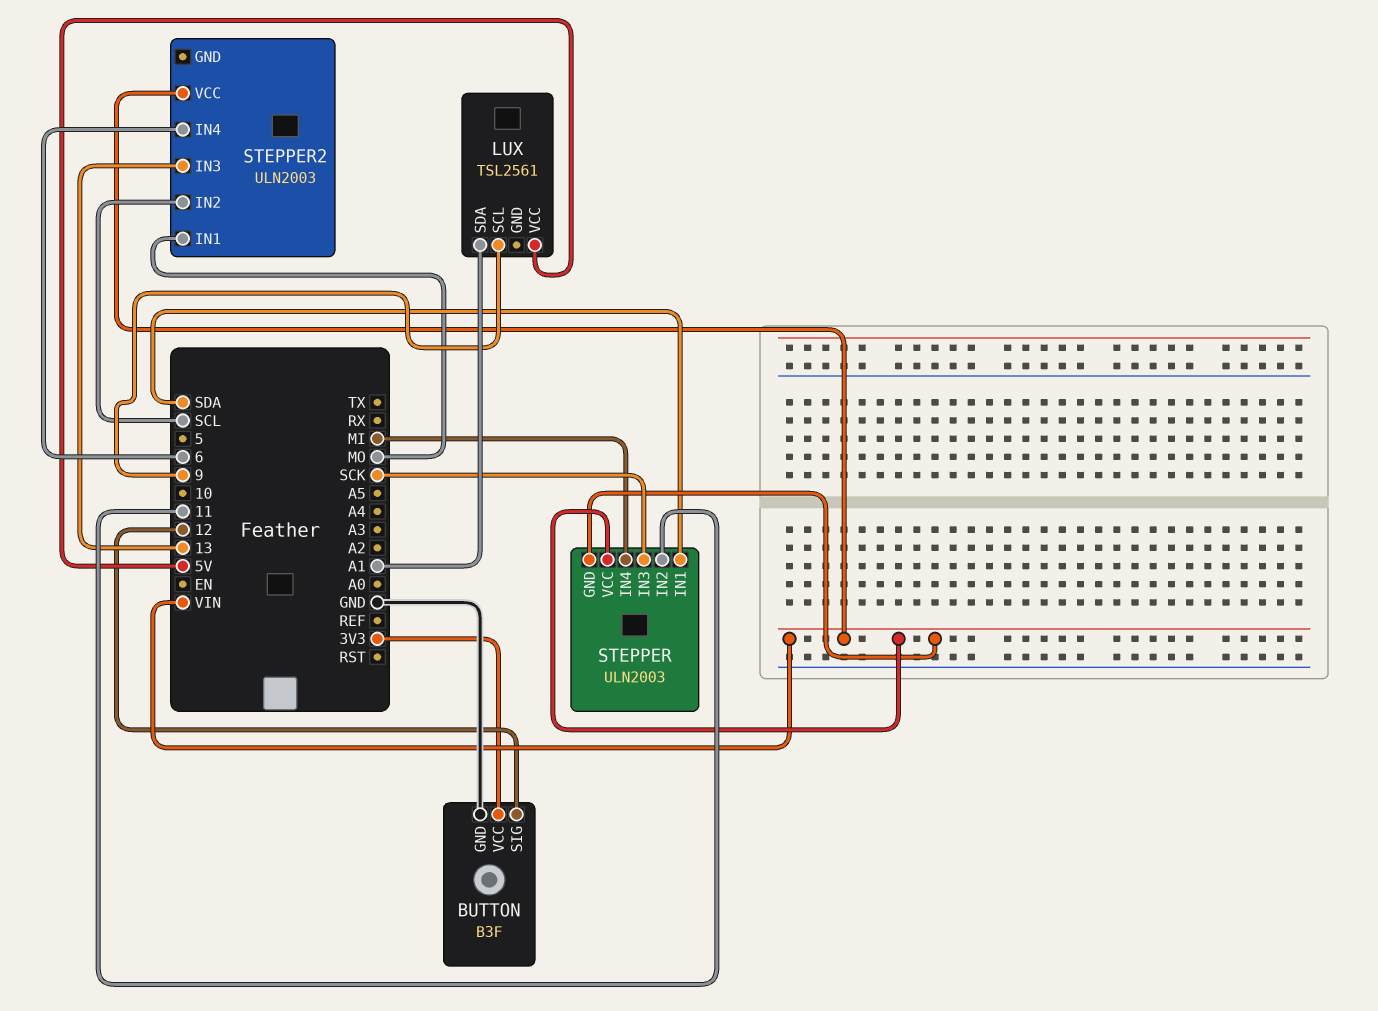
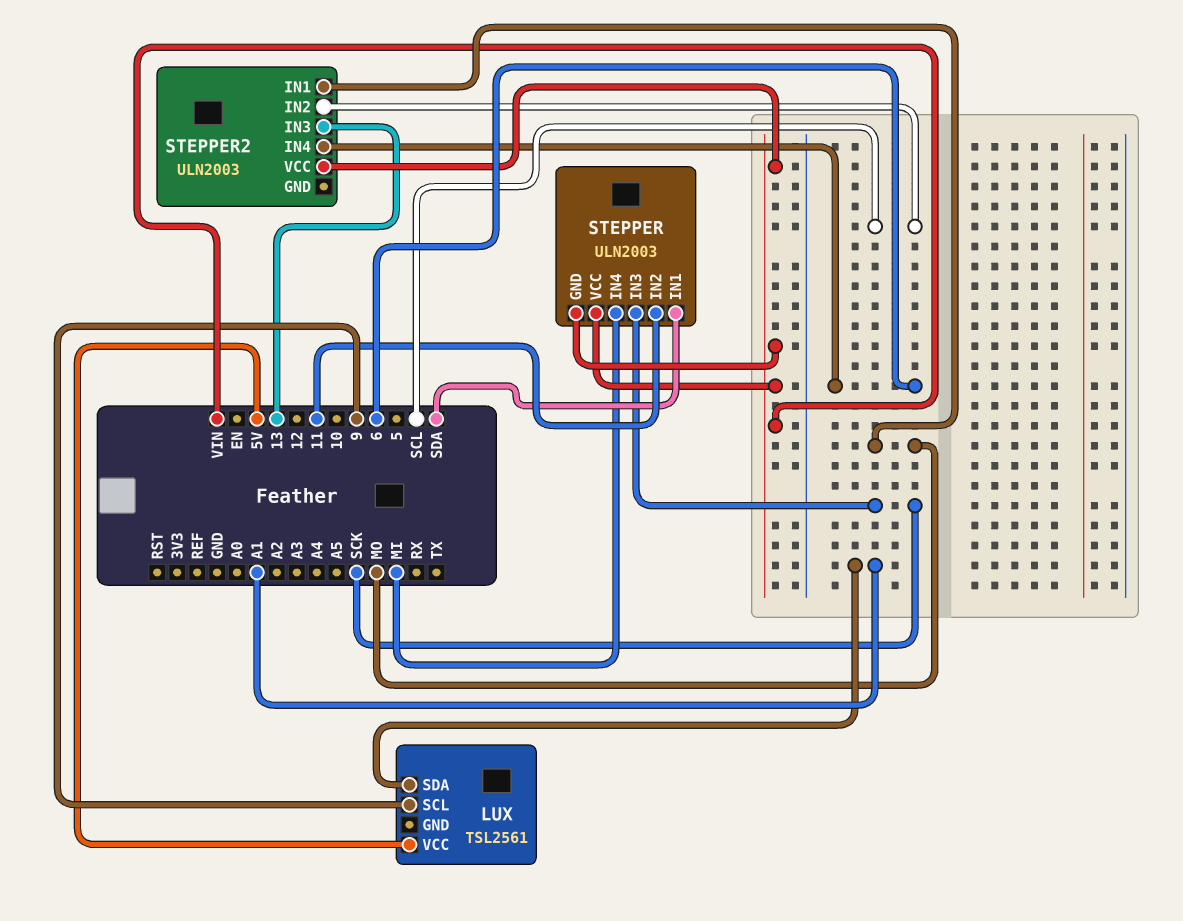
BUTTON: B3F -> none
BUTTON pin GND: GND -> none
BUTTON pin SIG: 12 -> none
BUTTON pin VCC: 3V3 -> none

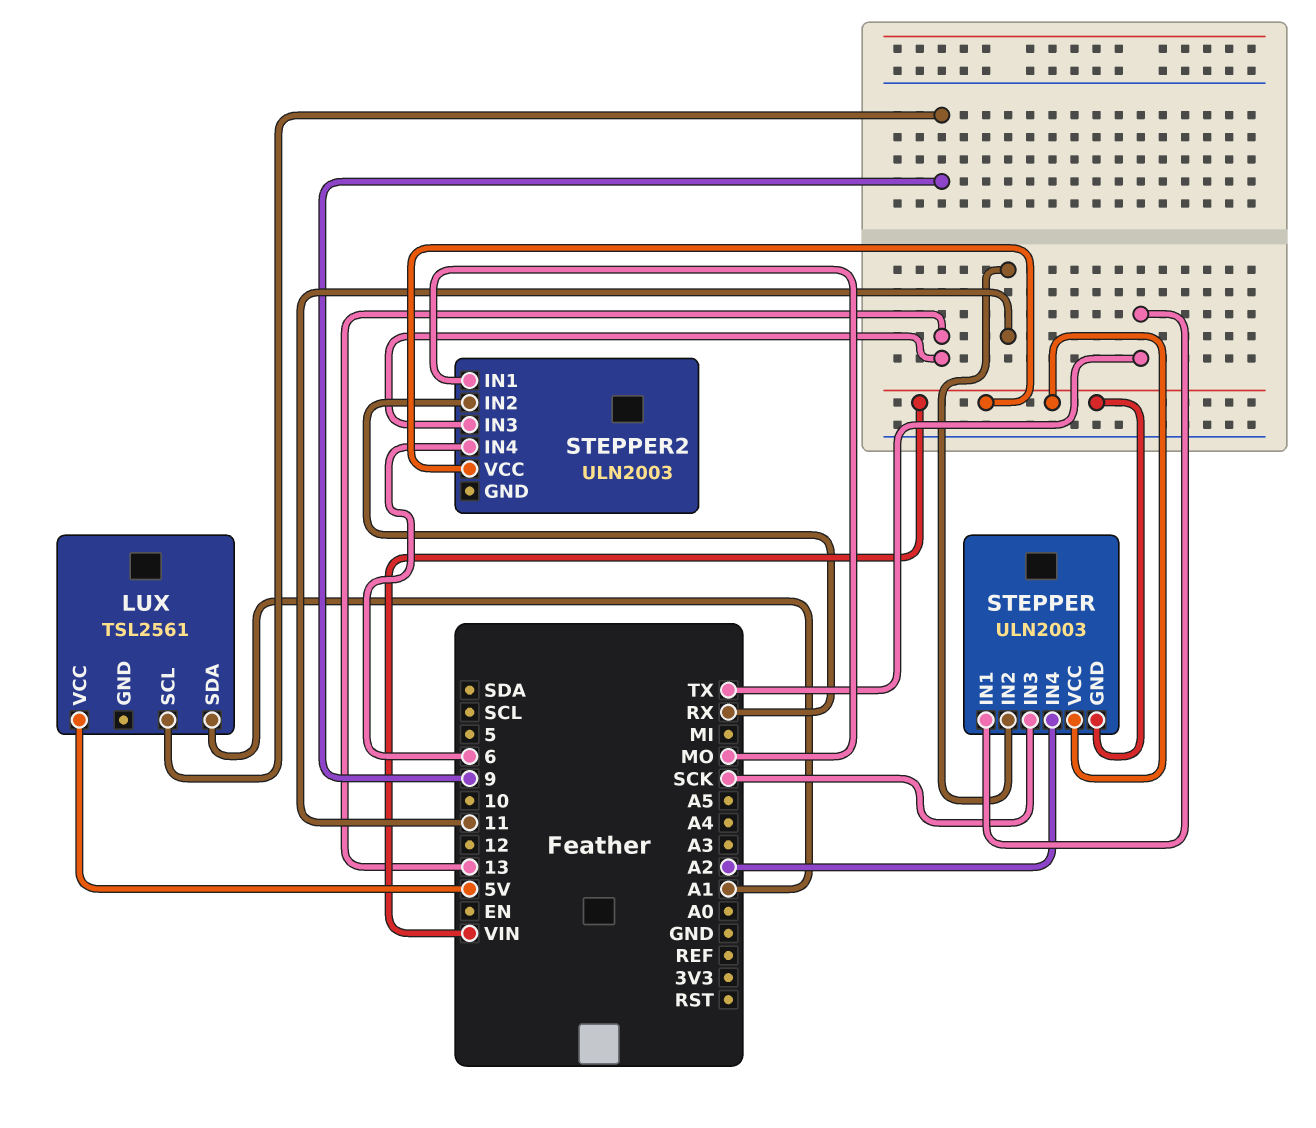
STEPPER pin IN1: SDA -> TX
STEPPER pin IN4: MI -> A2
STEPPER2 pin IN2: SCL -> RX

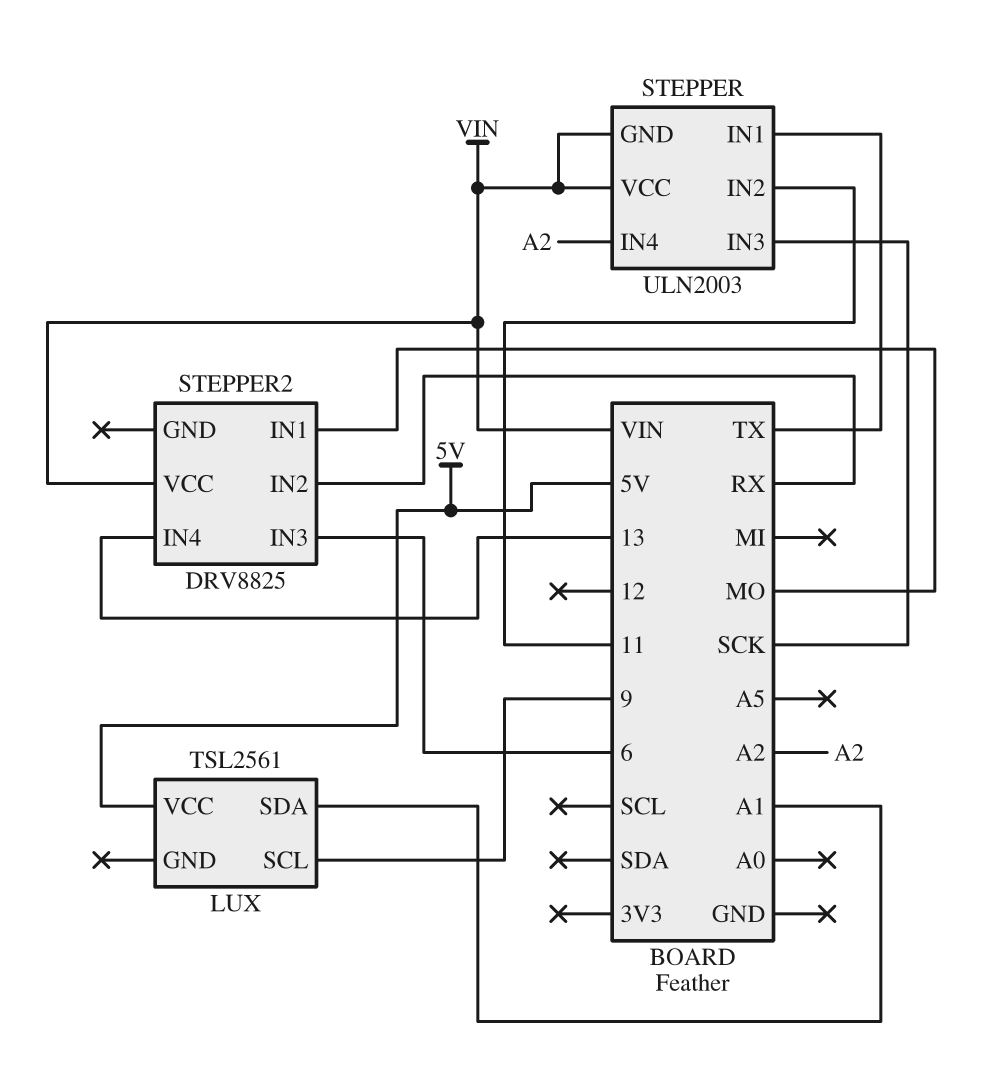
STEPPER2: ULN2003 -> DRV8825
STEPPER2 pin IN3: 13 -> 6
STEPPER2 pin IN4: 6 -> 13

